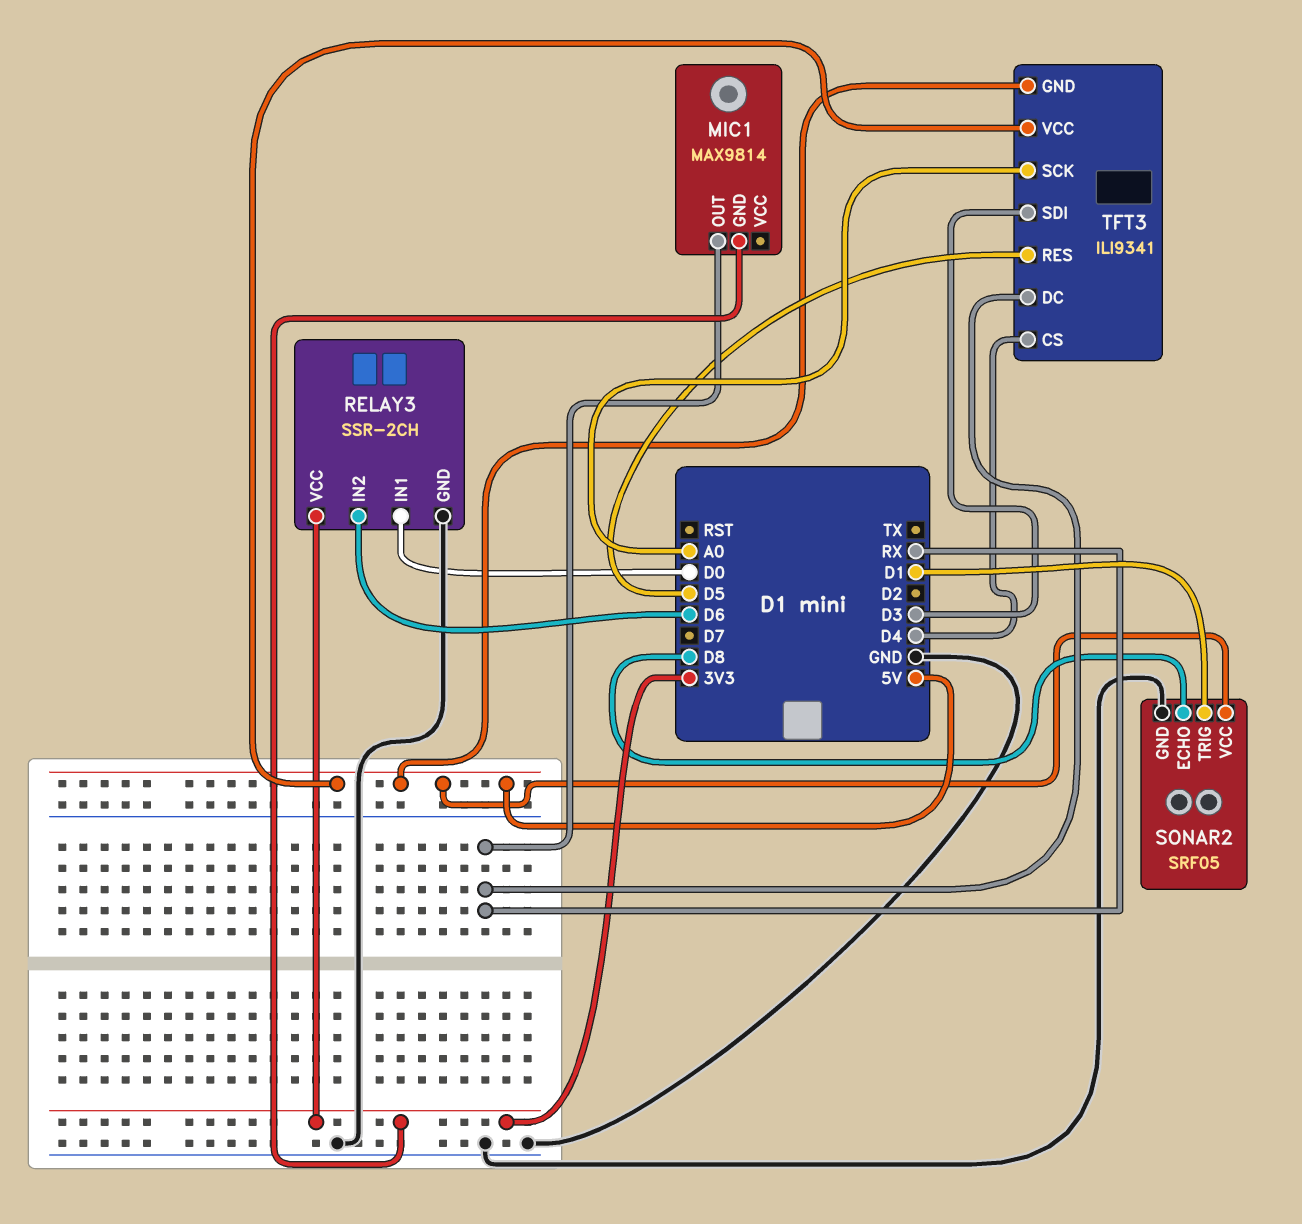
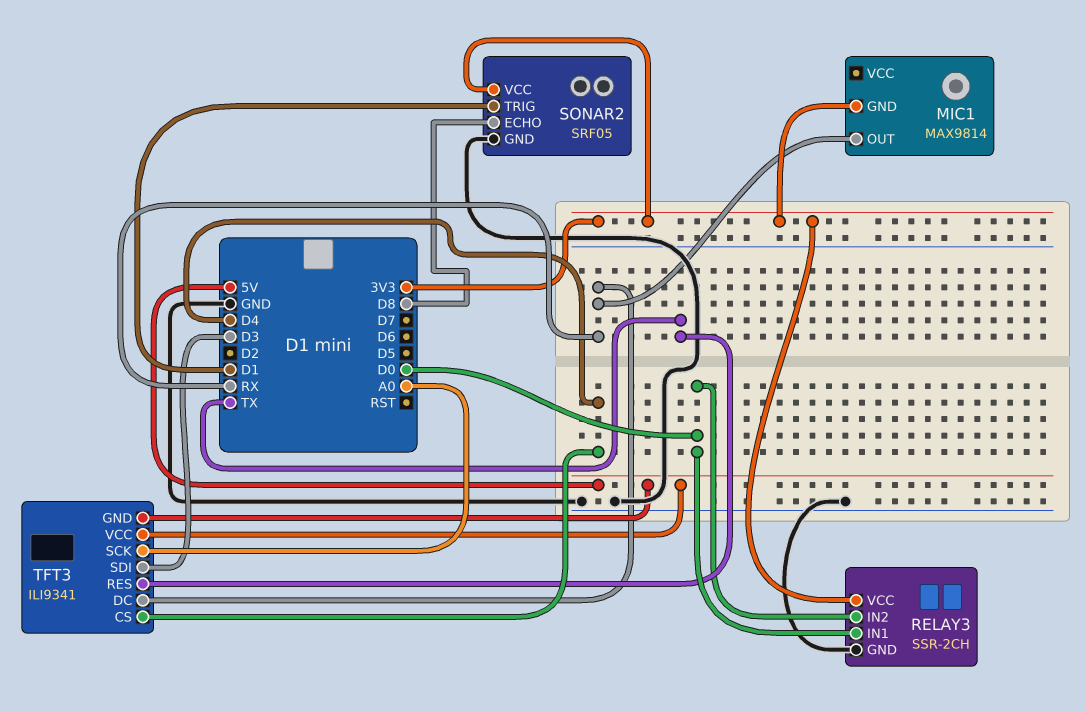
RELAY3 pin IN2: D6 -> D0
SONAR2 pin VCC: 5V -> 3V3
TFT3 pin RES: D5 -> TX

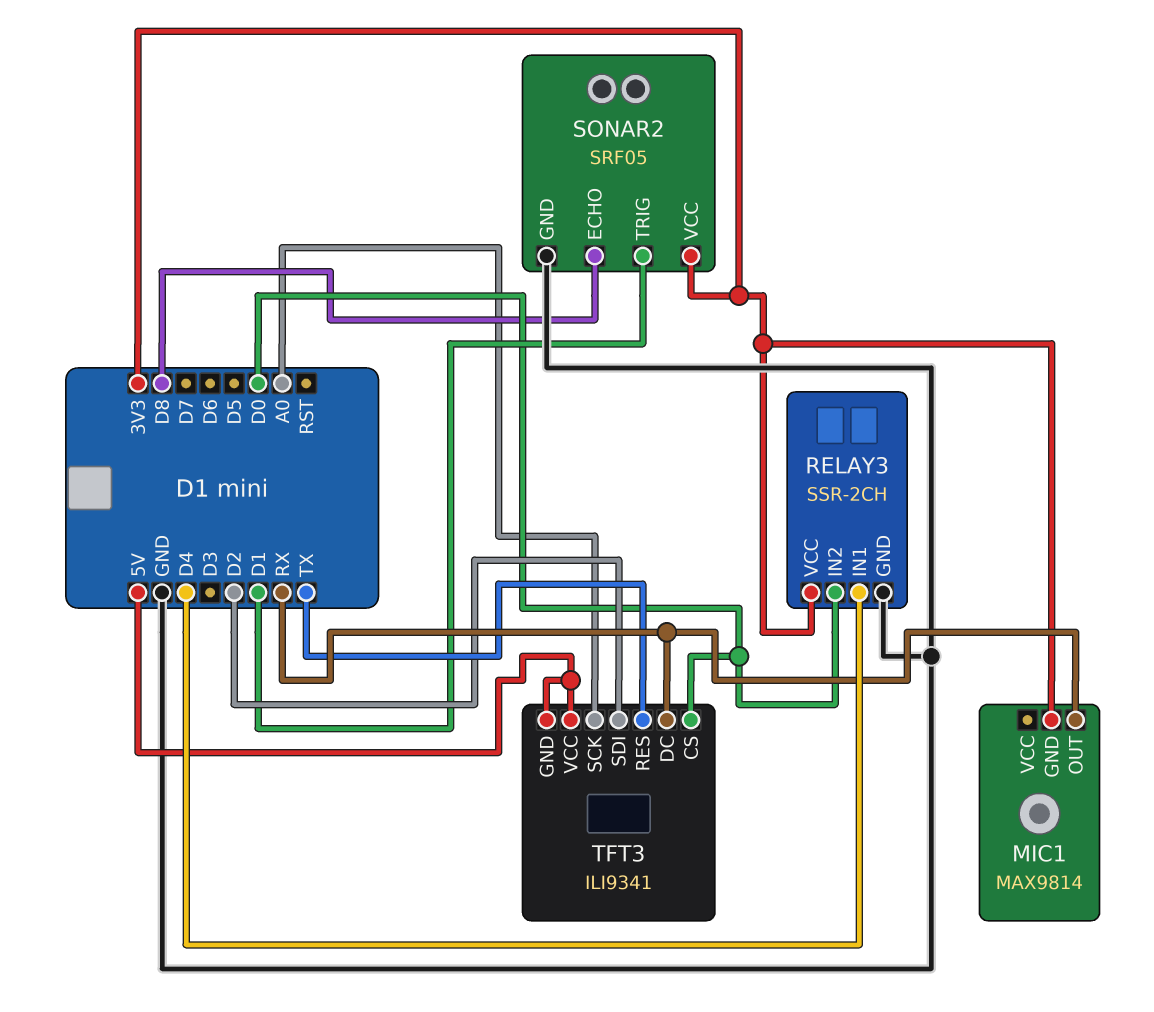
RELAY3 pin IN1: D0 -> D4
TFT3 pin CS: D4 -> D0
TFT3 pin SDI: D3 -> D2

